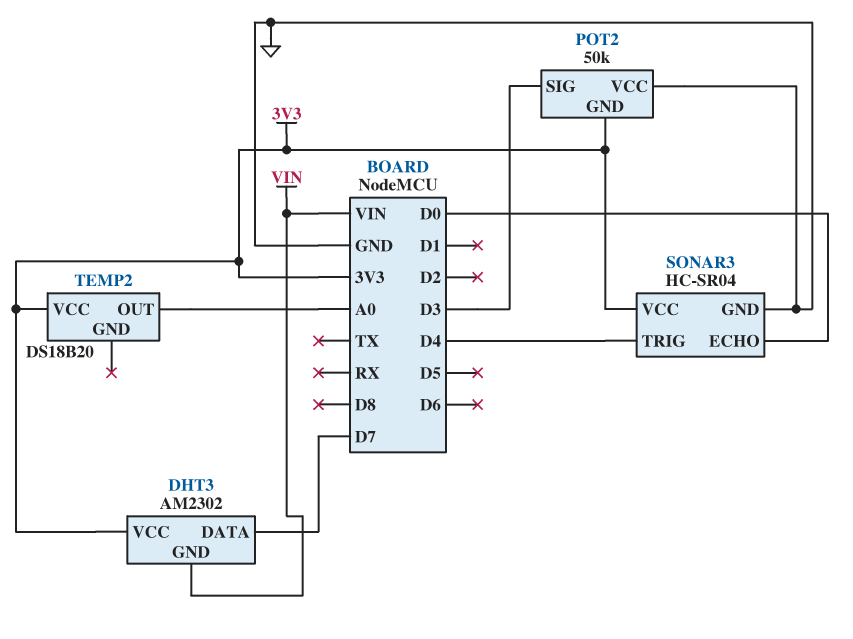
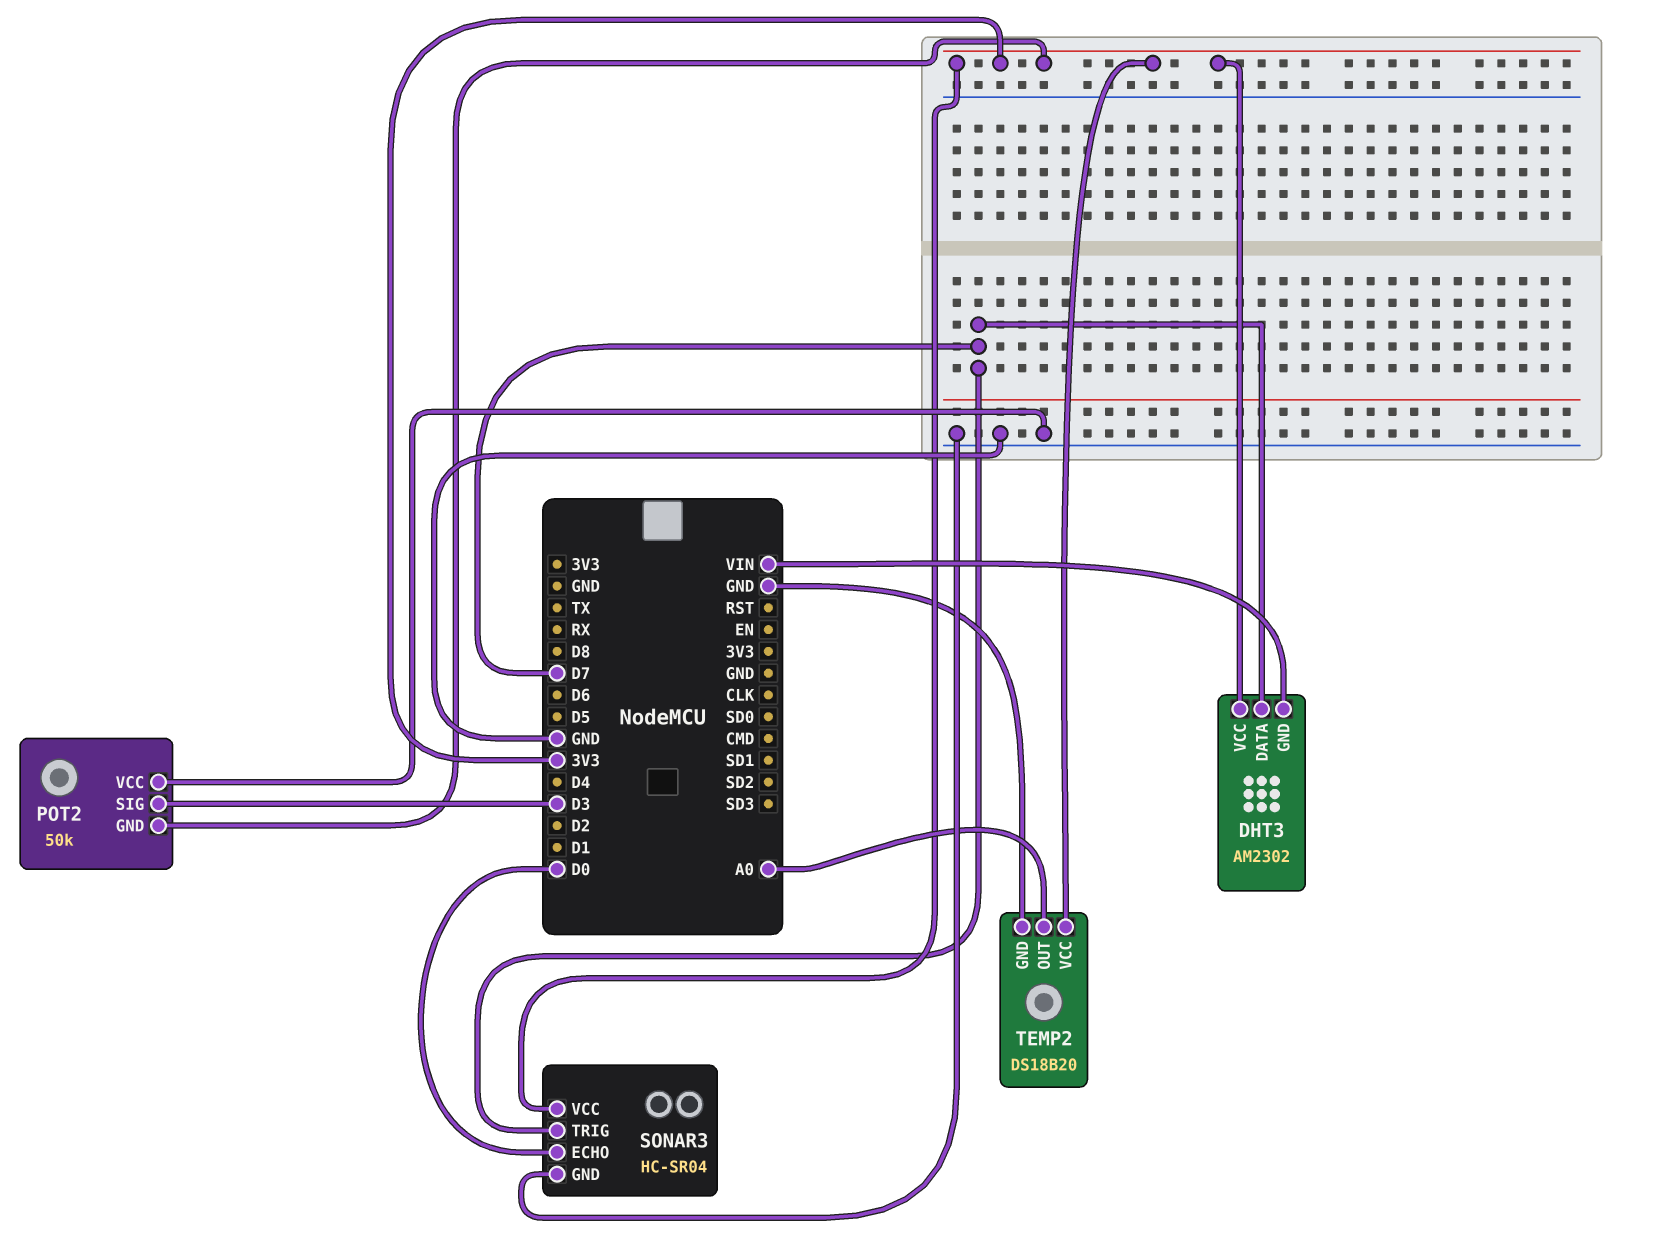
SONAR3 pin TRIG: D4 -> D7
TEMP2 pin GND: none -> GND

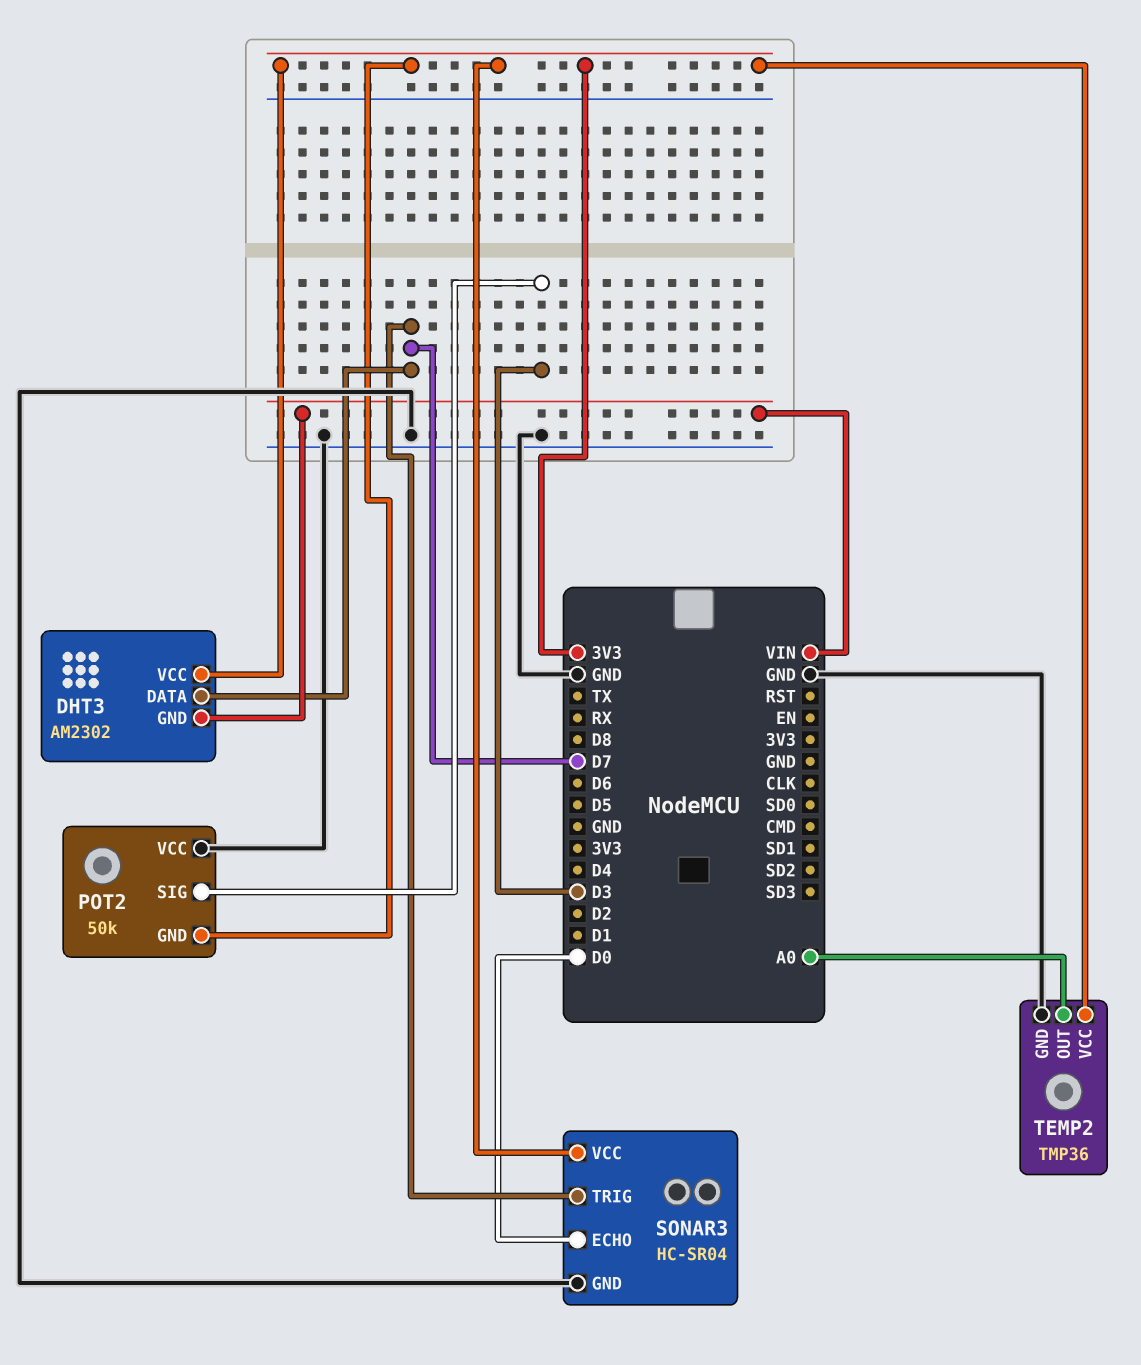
TEMP2: DS18B20 -> TMP36

